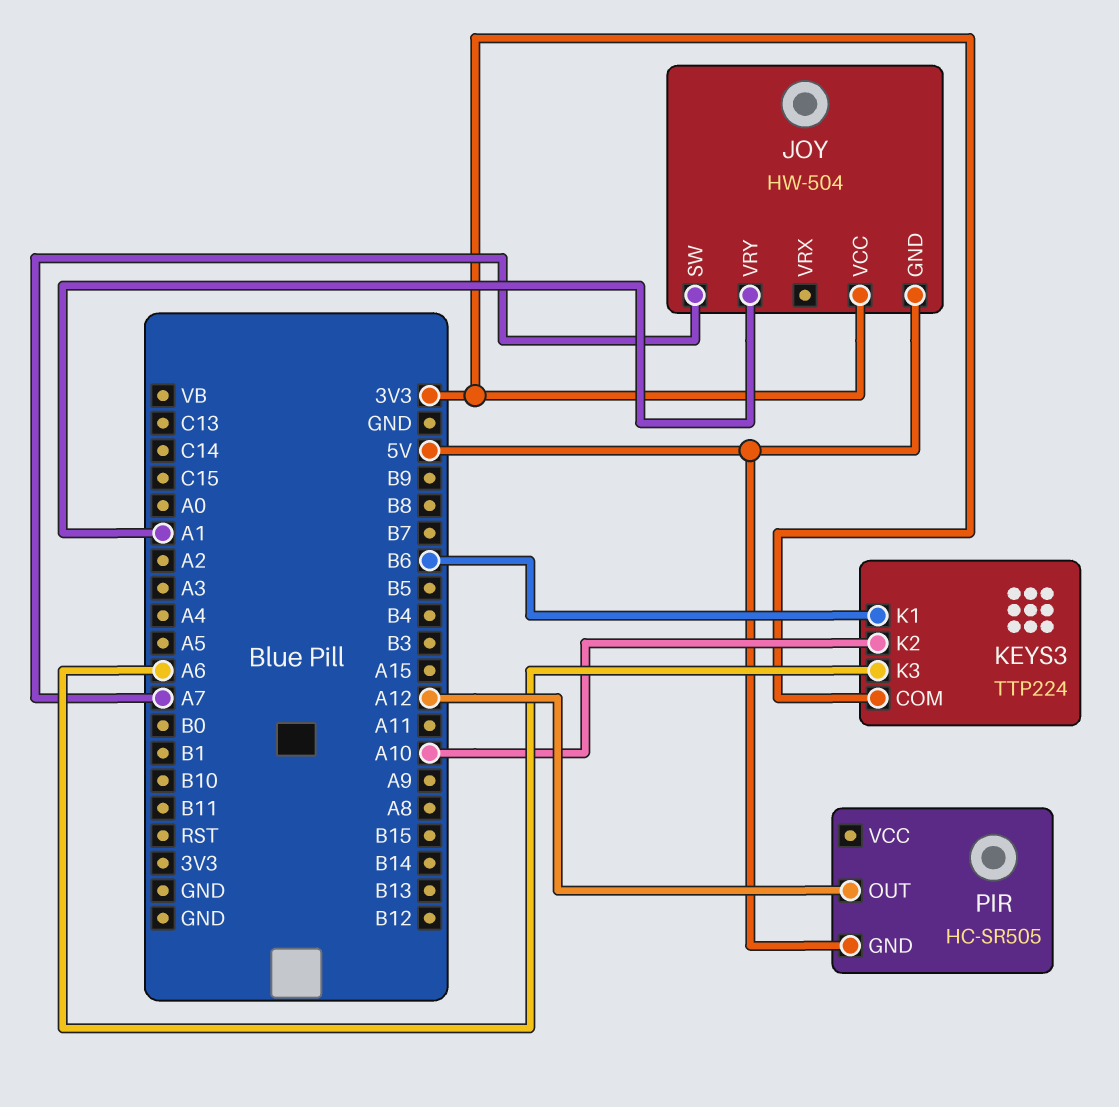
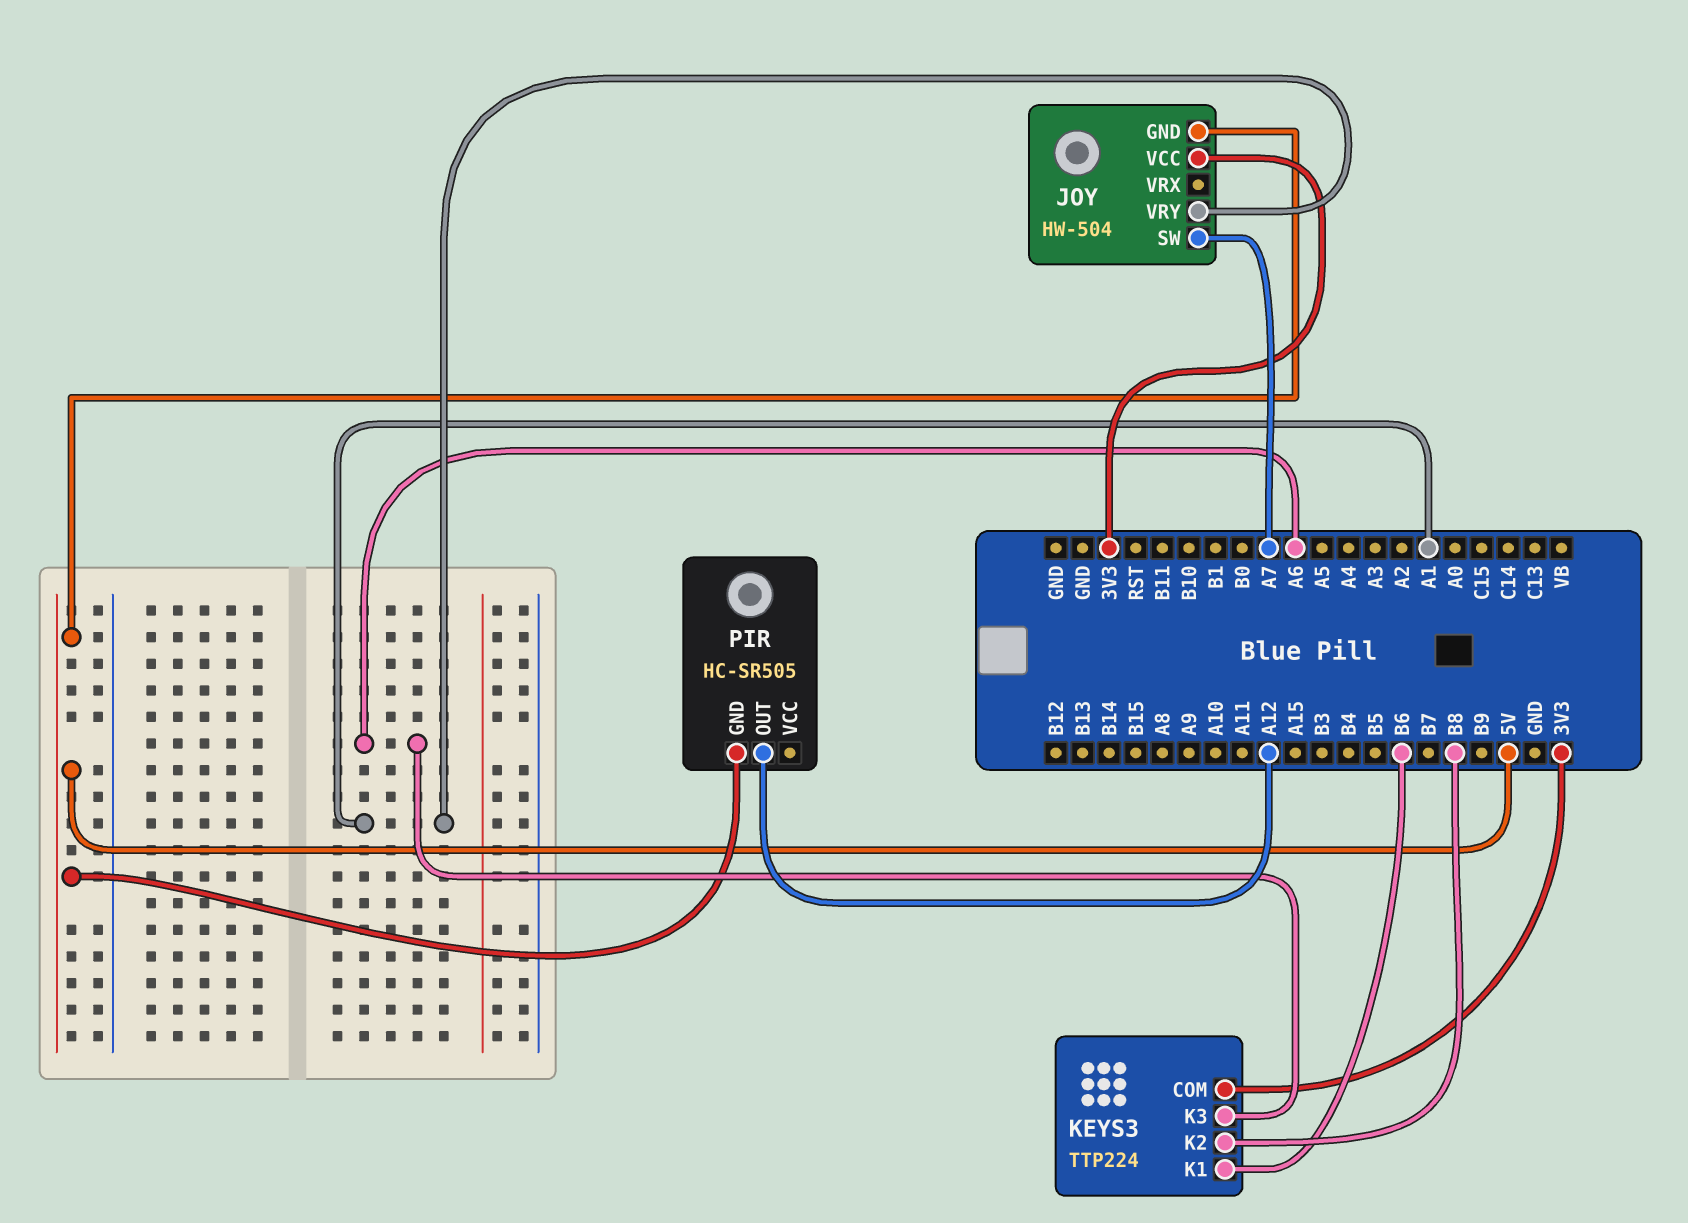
KEYS3 pin K2: A10 -> B8

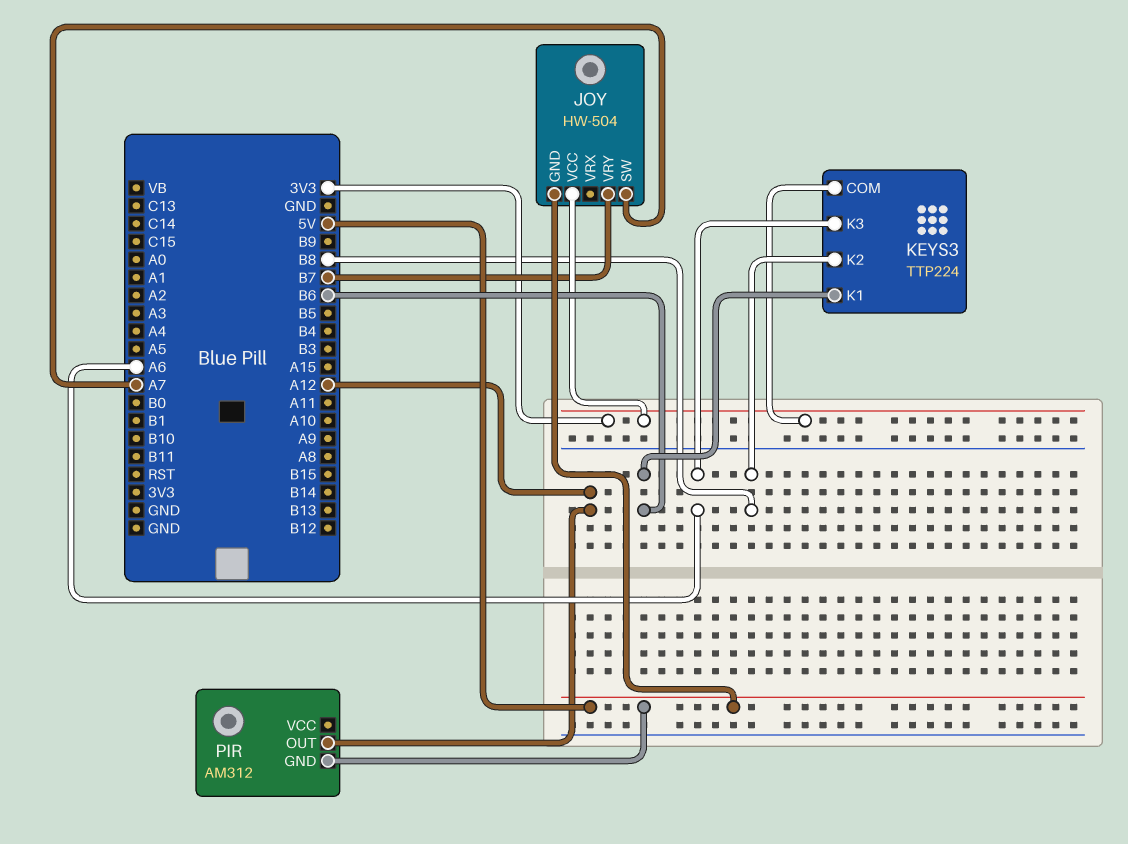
JOY pin VRY: A1 -> B7
PIR: HC-SR505 -> AM312

